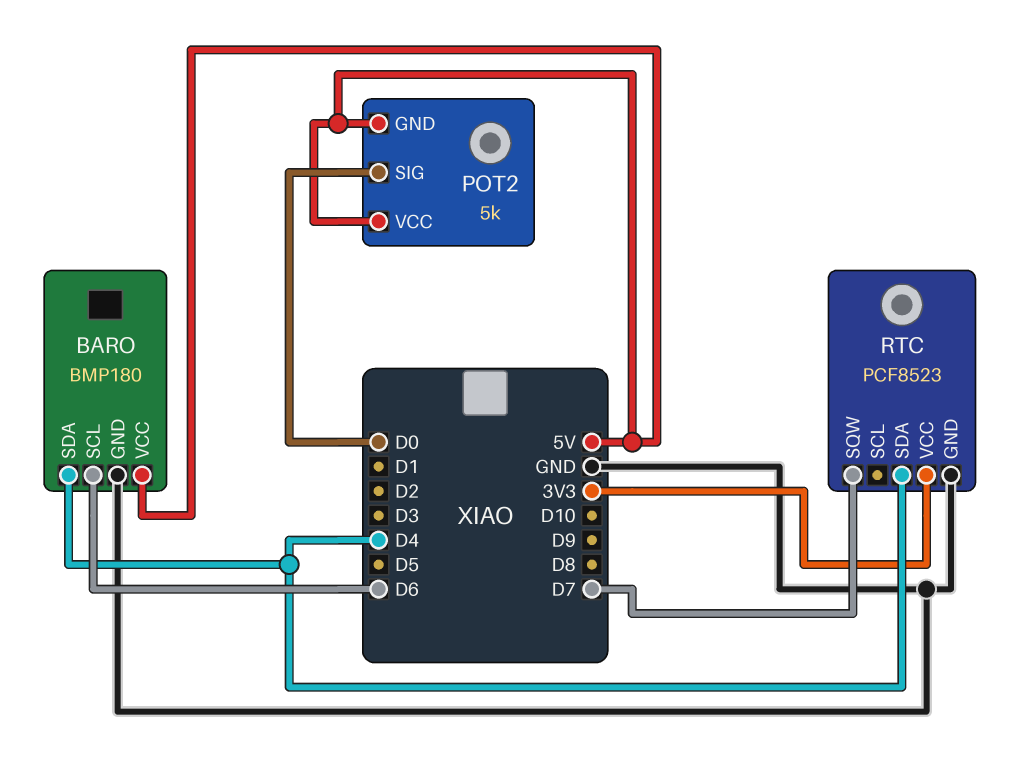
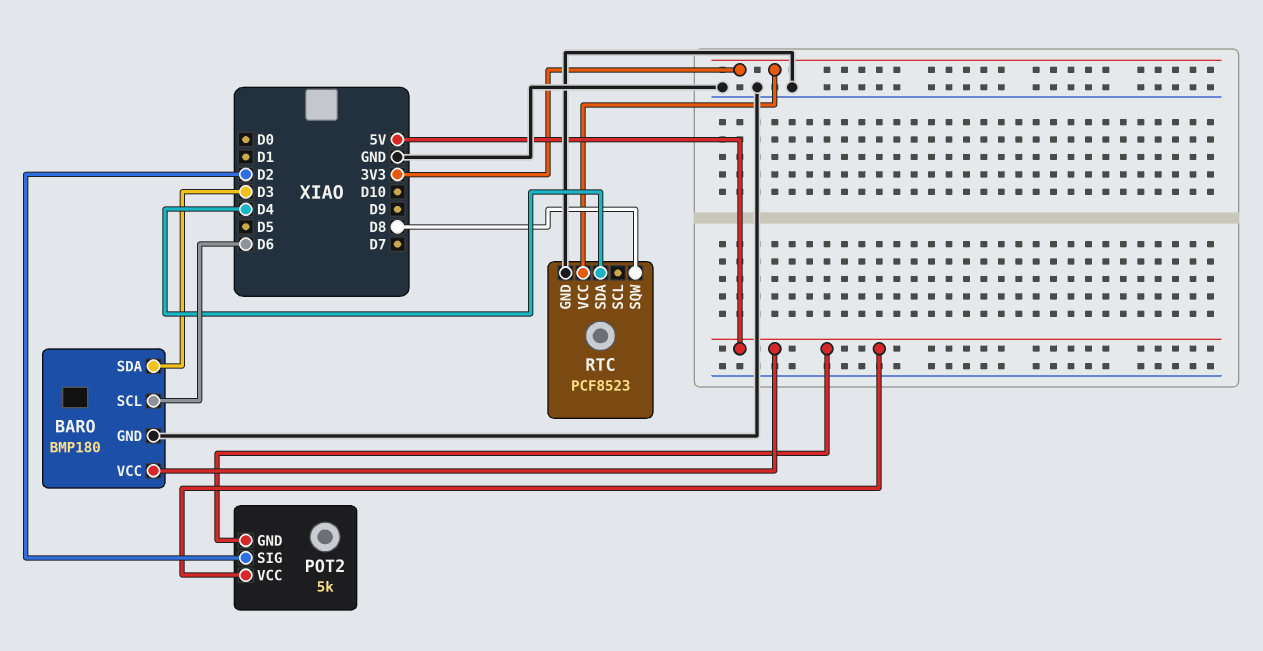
BARO pin SDA: D4 -> D3
POT2 pin SIG: D0 -> D2
RTC pin SQW: D7 -> D8

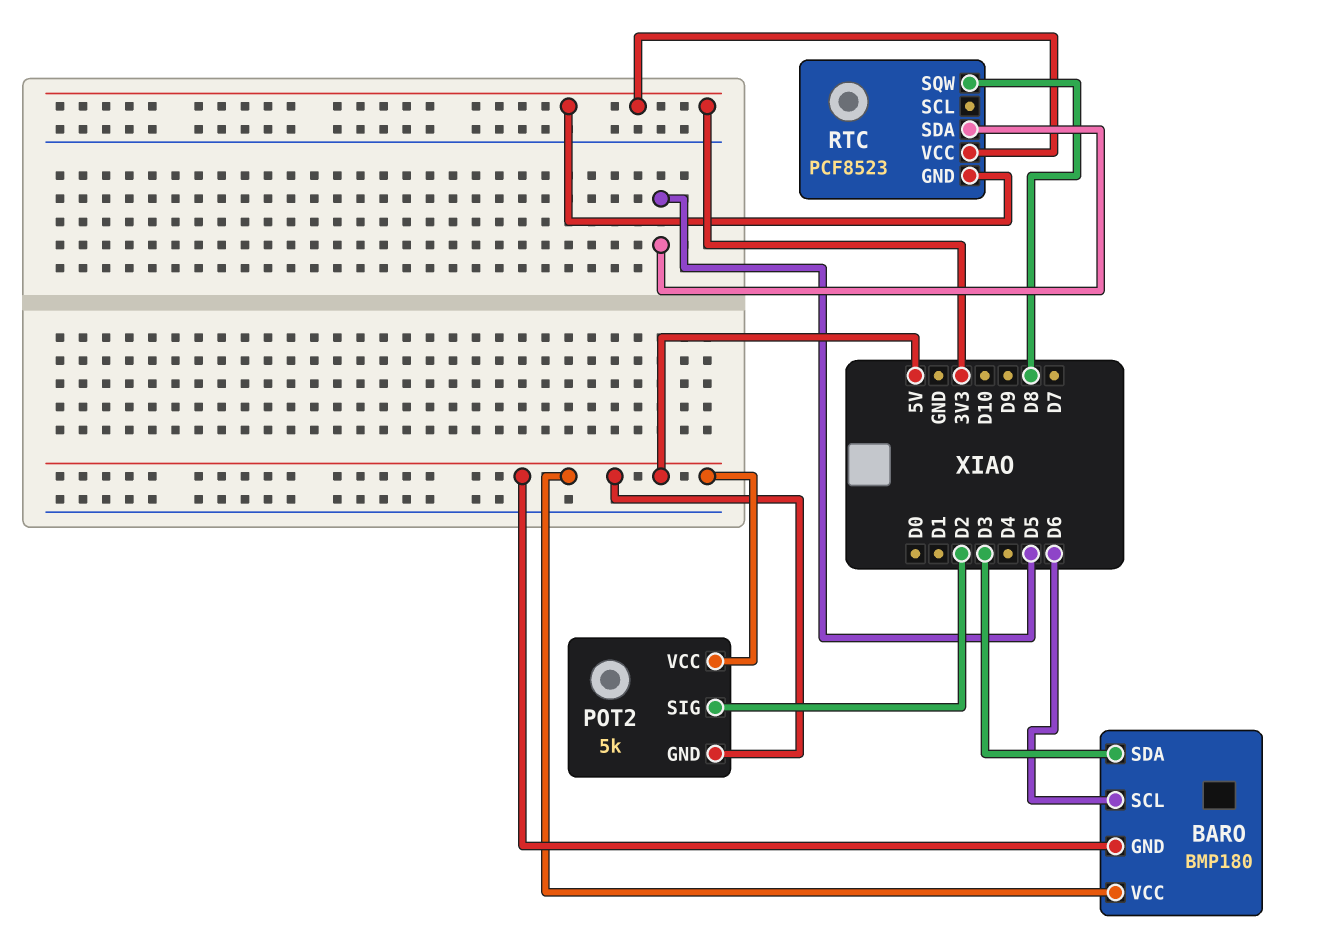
BARO pin GND: GND -> 5V
RTC pin GND: GND -> 3V3
RTC pin SDA: D4 -> D5

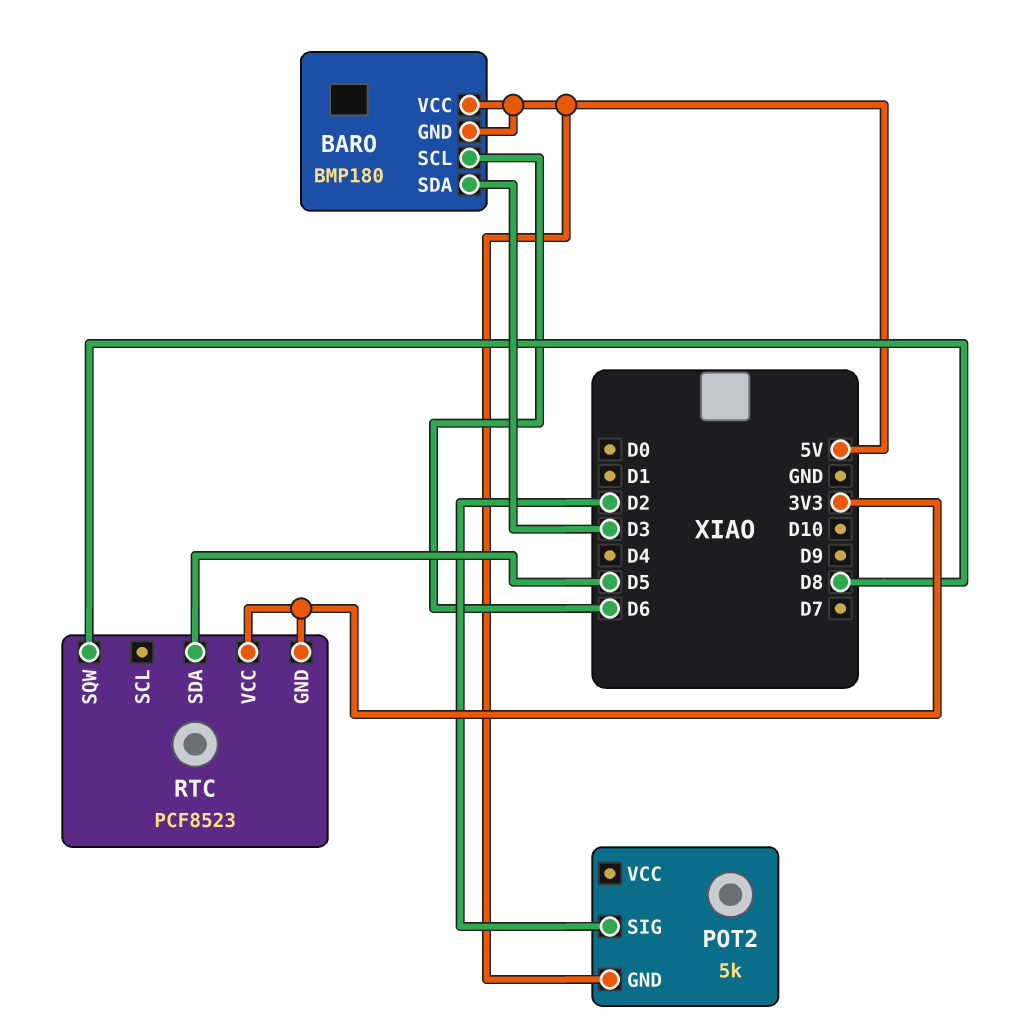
POT2 pin VCC: 5V -> none

